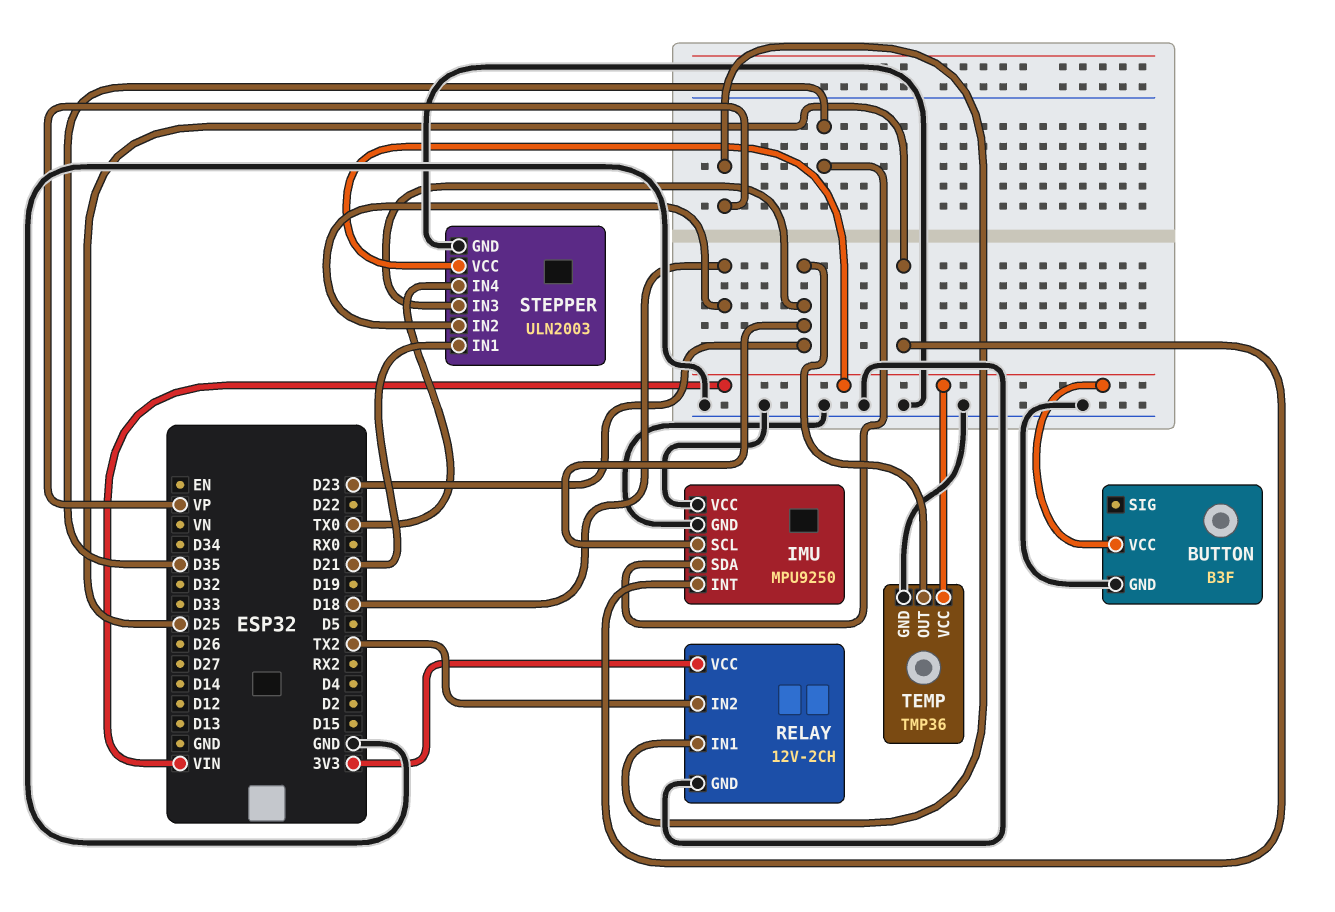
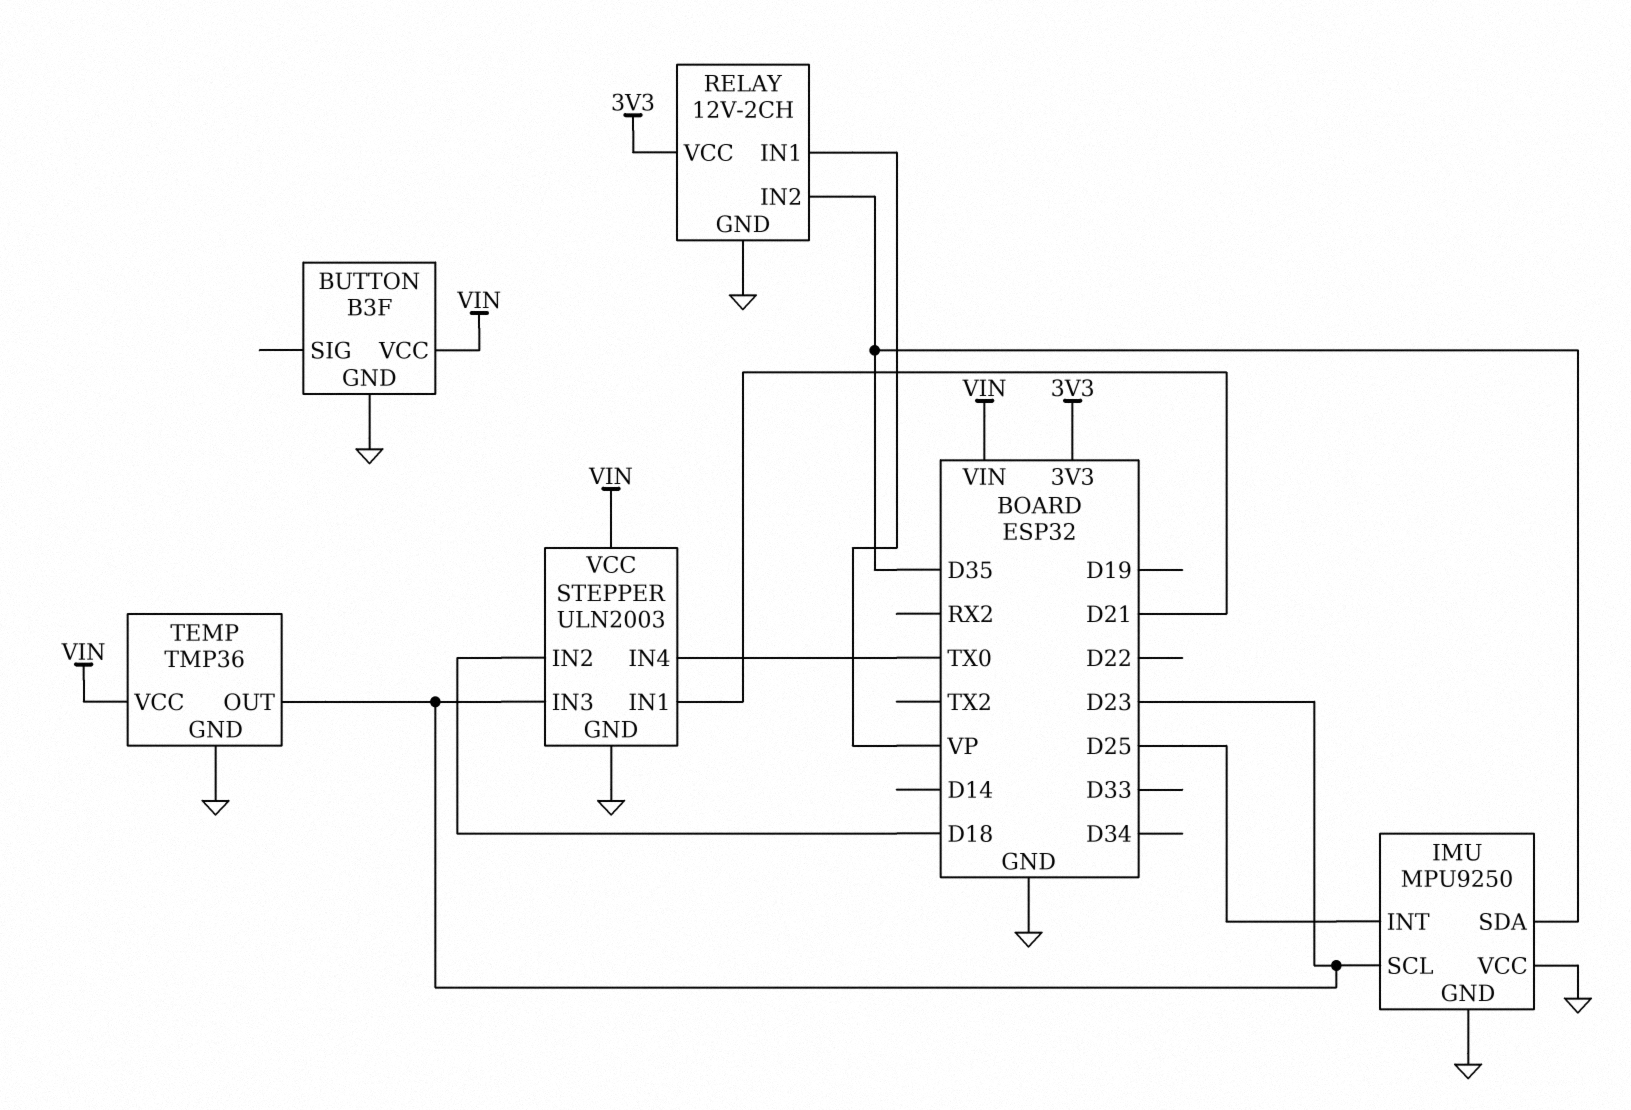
RELAY pin IN2: TX2 -> D35

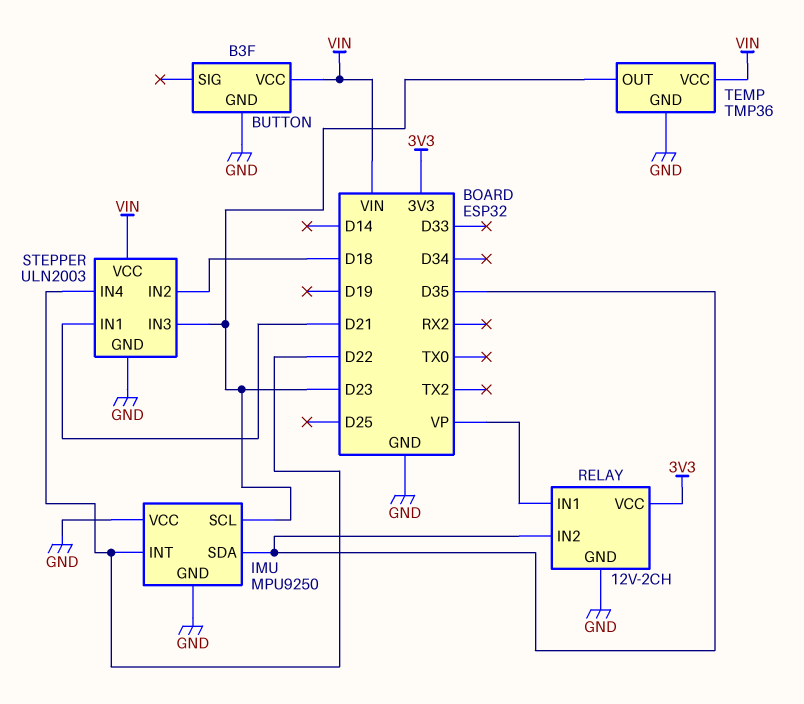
IMU pin INT: D25 -> D22
STEPPER pin IN4: TX0 -> D22

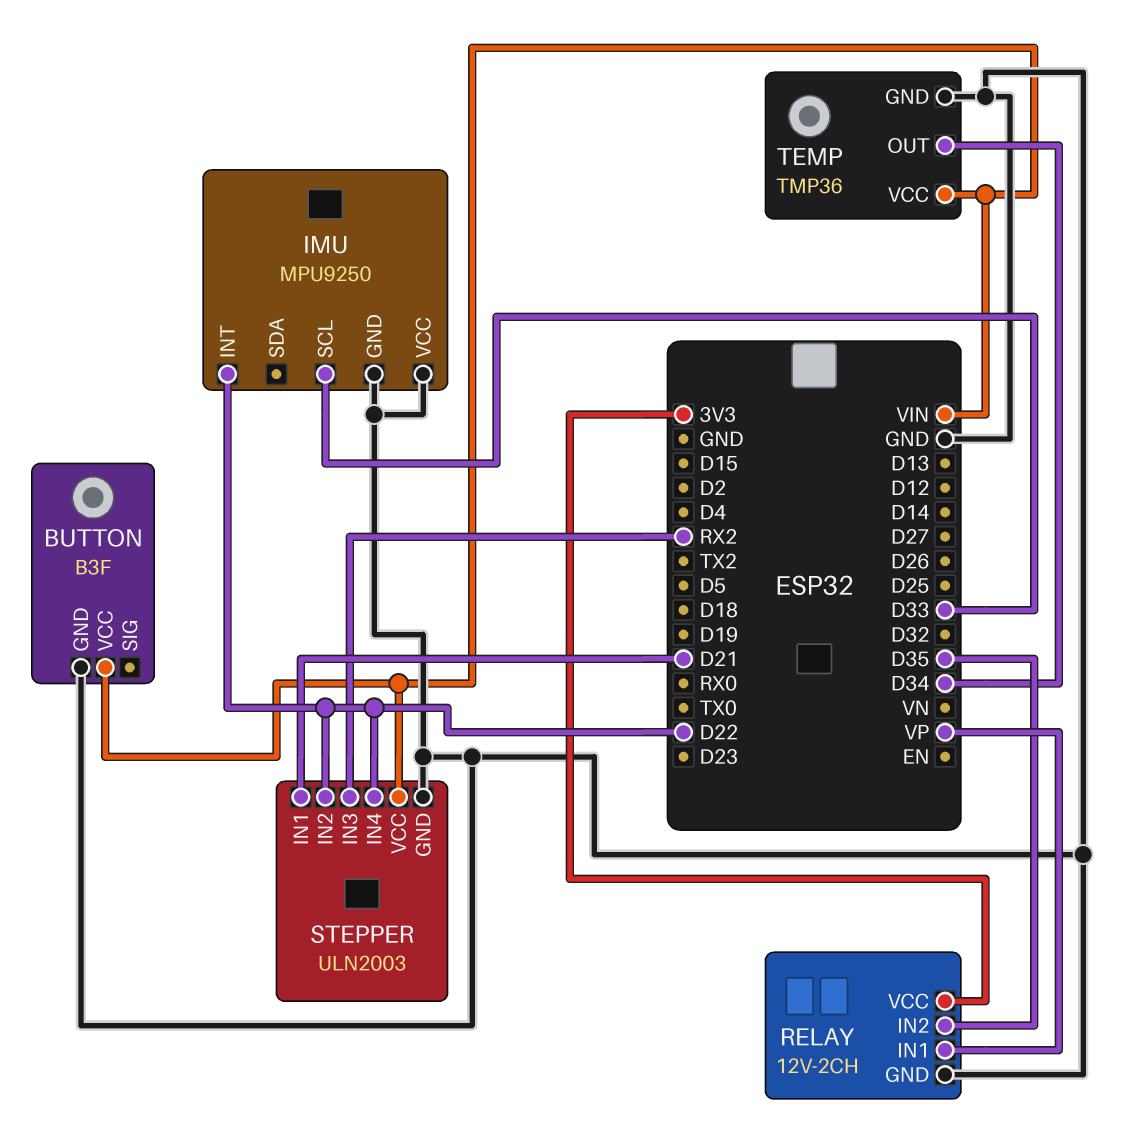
IMU pin SCL: D23 -> D33
IMU pin SDA: D35 -> none
STEPPER pin IN2: D18 -> D22
STEPPER pin IN3: D23 -> RX2
TEMP pin OUT: D23 -> D34

